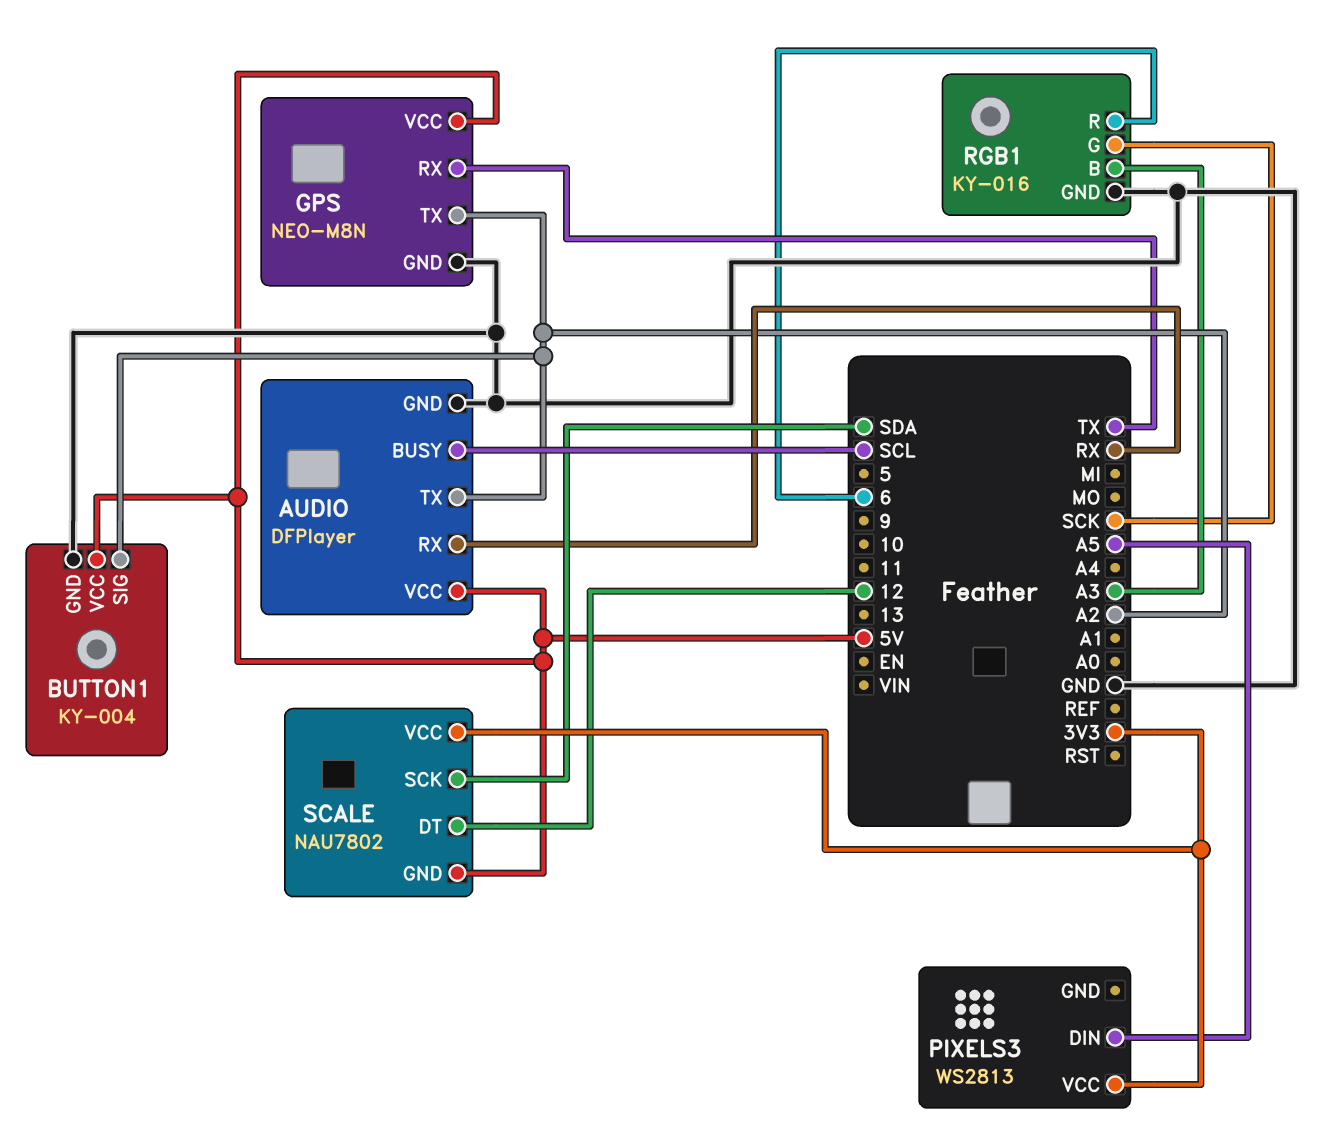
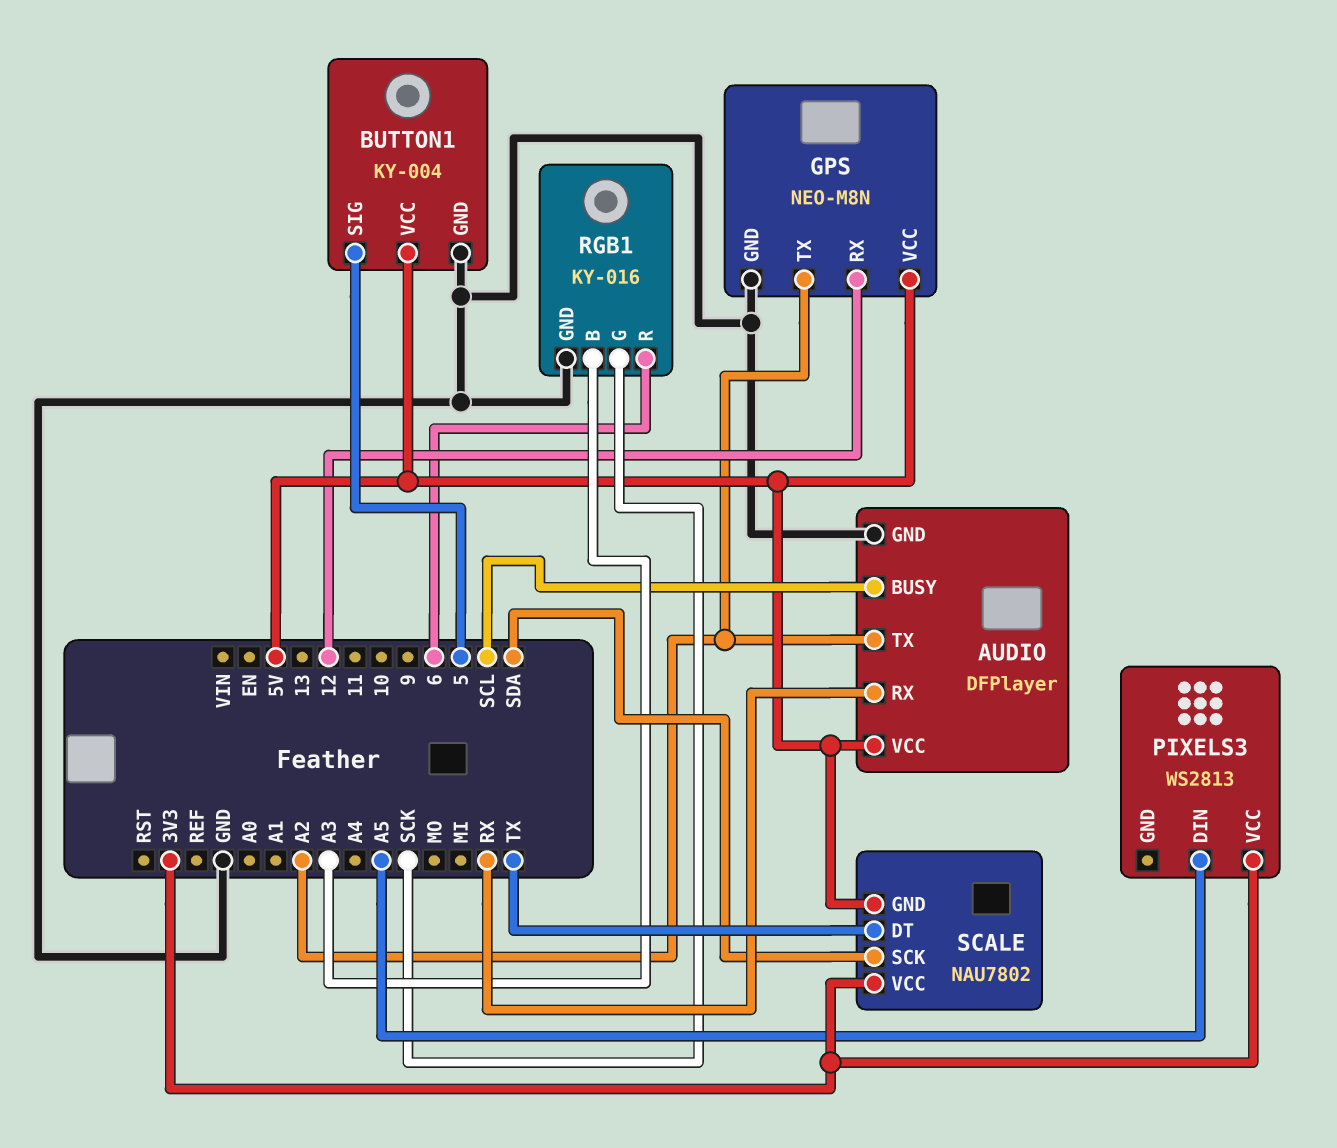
BUTTON1 pin SIG: A2 -> 5
GPS pin RX: TX -> 12
SCALE pin DT: 12 -> TX

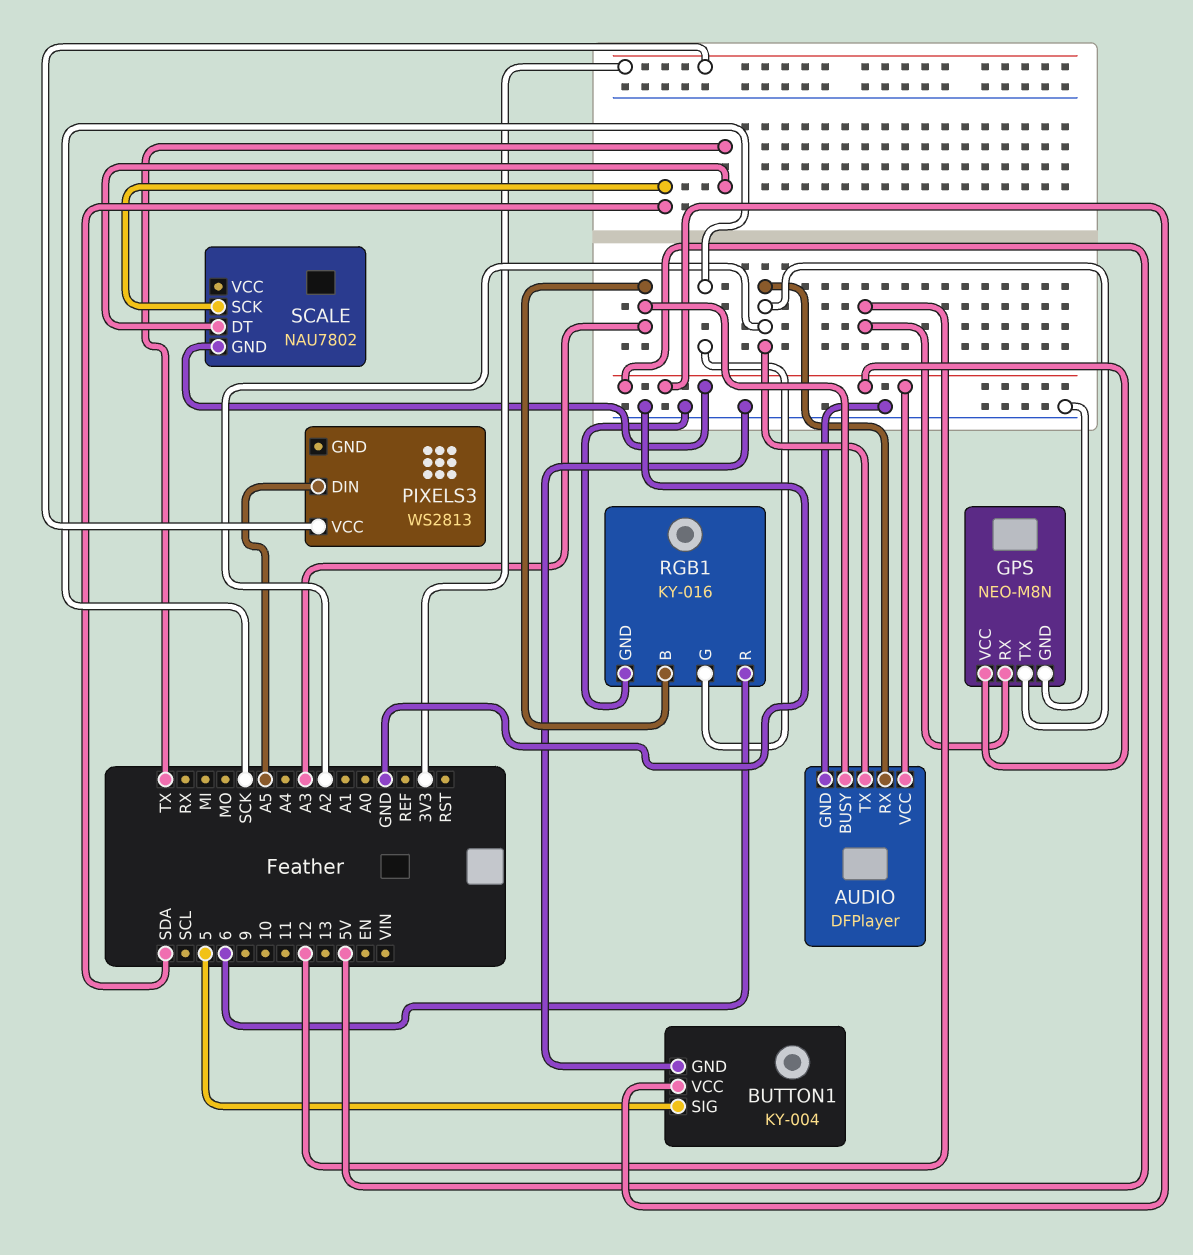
AUDIO pin BUSY: SCL -> A3
AUDIO pin RX: RX -> A2
SCALE pin VCC: 3V3 -> none

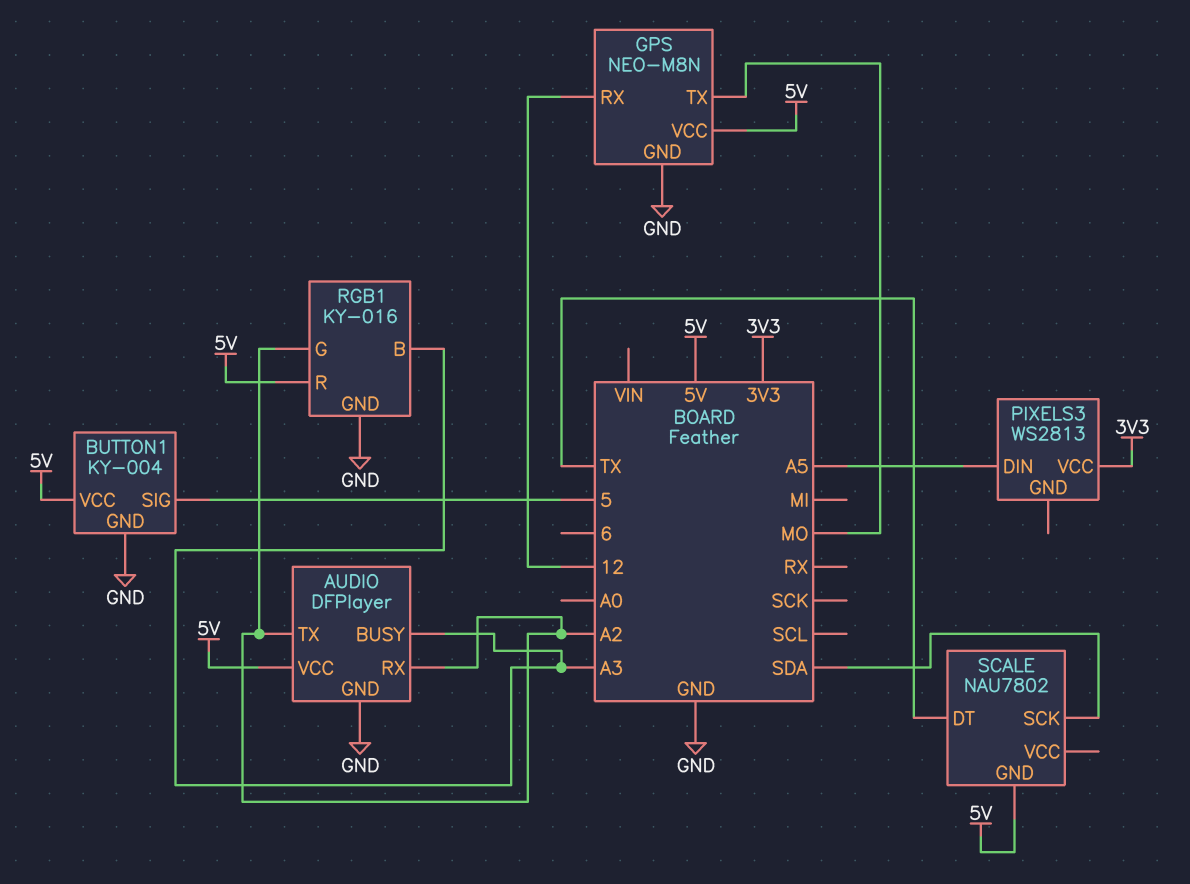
GPS pin TX: A2 -> MO
RGB1 pin G: SCK -> A2
RGB1 pin R: 6 -> 5V

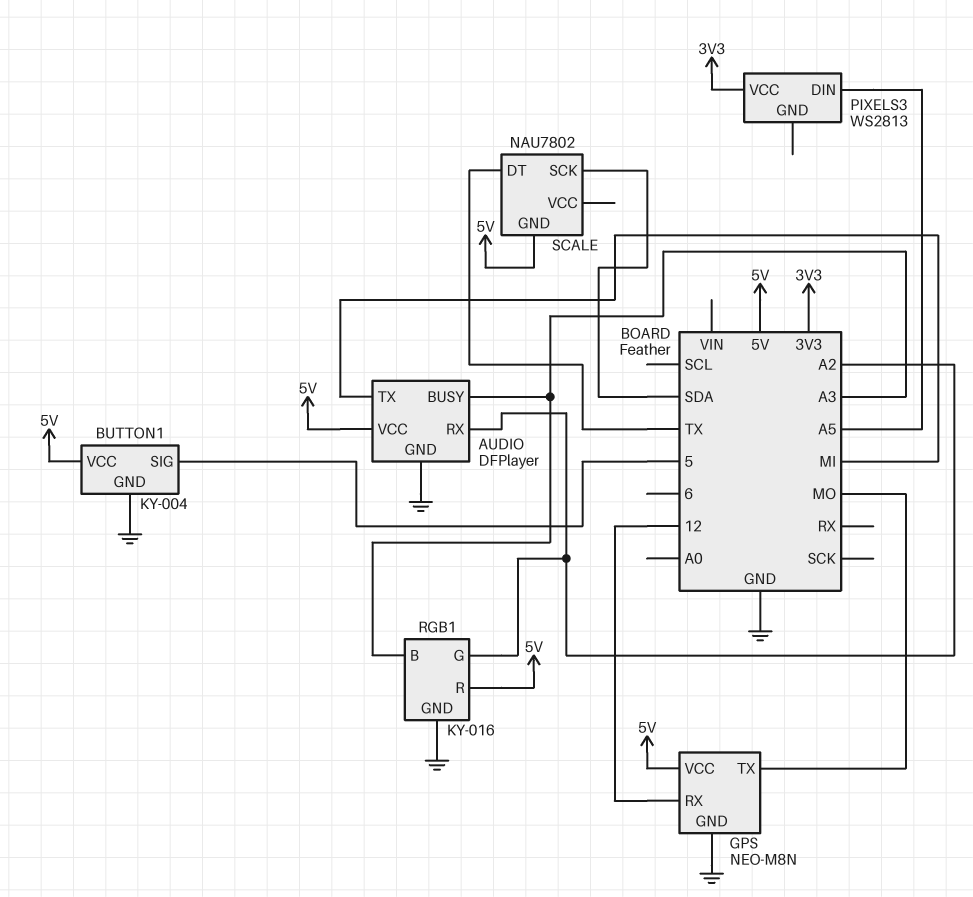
AUDIO pin TX: A2 -> MI

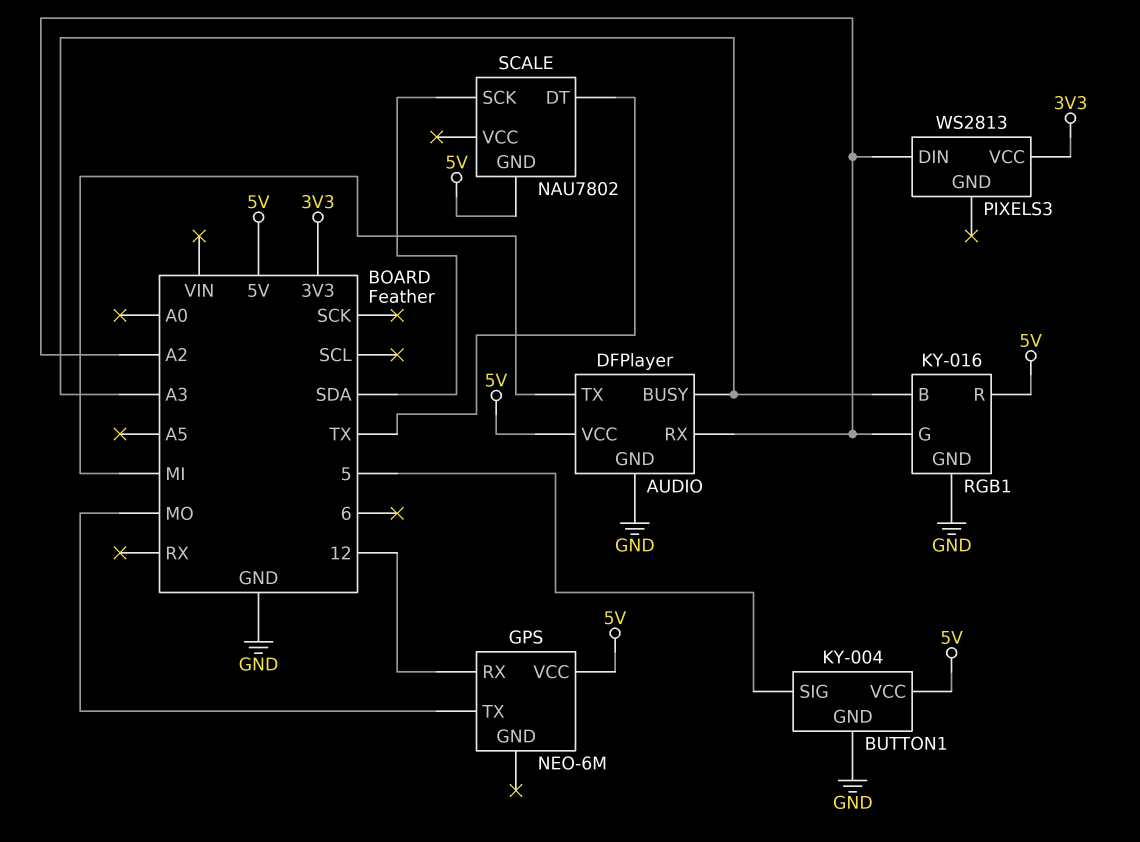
GPS: NEO-M8N -> NEO-6M
GPS pin GND: GND -> none
PIXELS3 pin DIN: A5 -> A2

